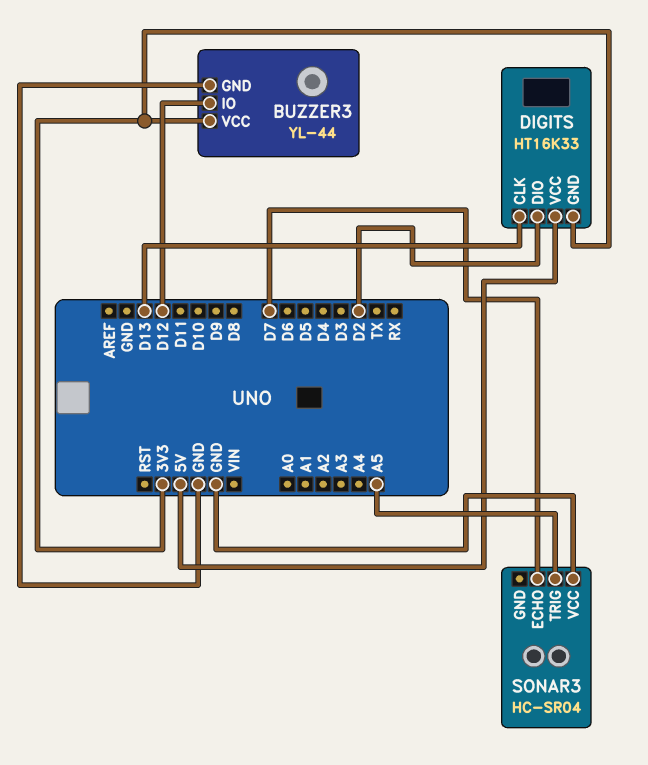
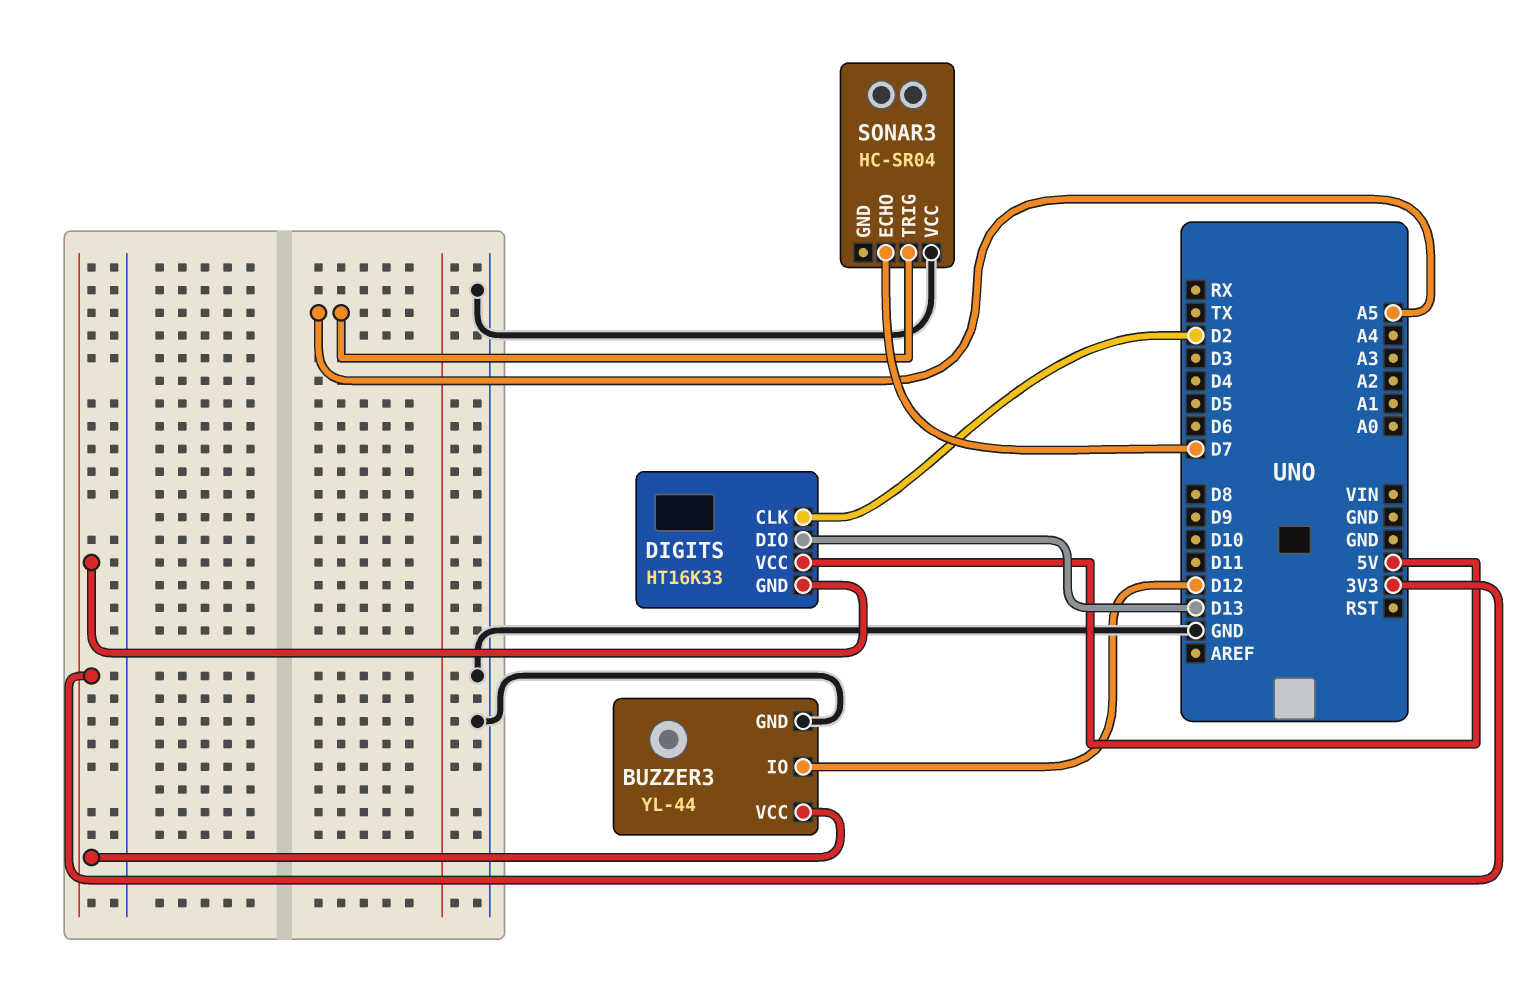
DIGITS pin CLK: D13 -> D2
DIGITS pin DIO: D2 -> D13

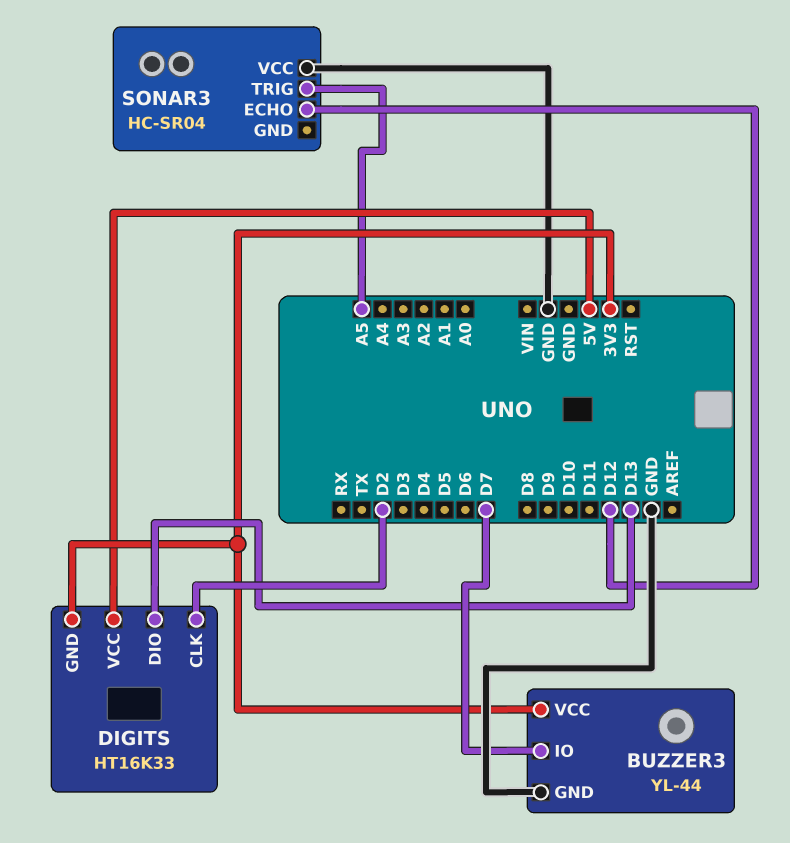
BUZZER3 pin IO: D12 -> D7
SONAR3 pin ECHO: D7 -> D12

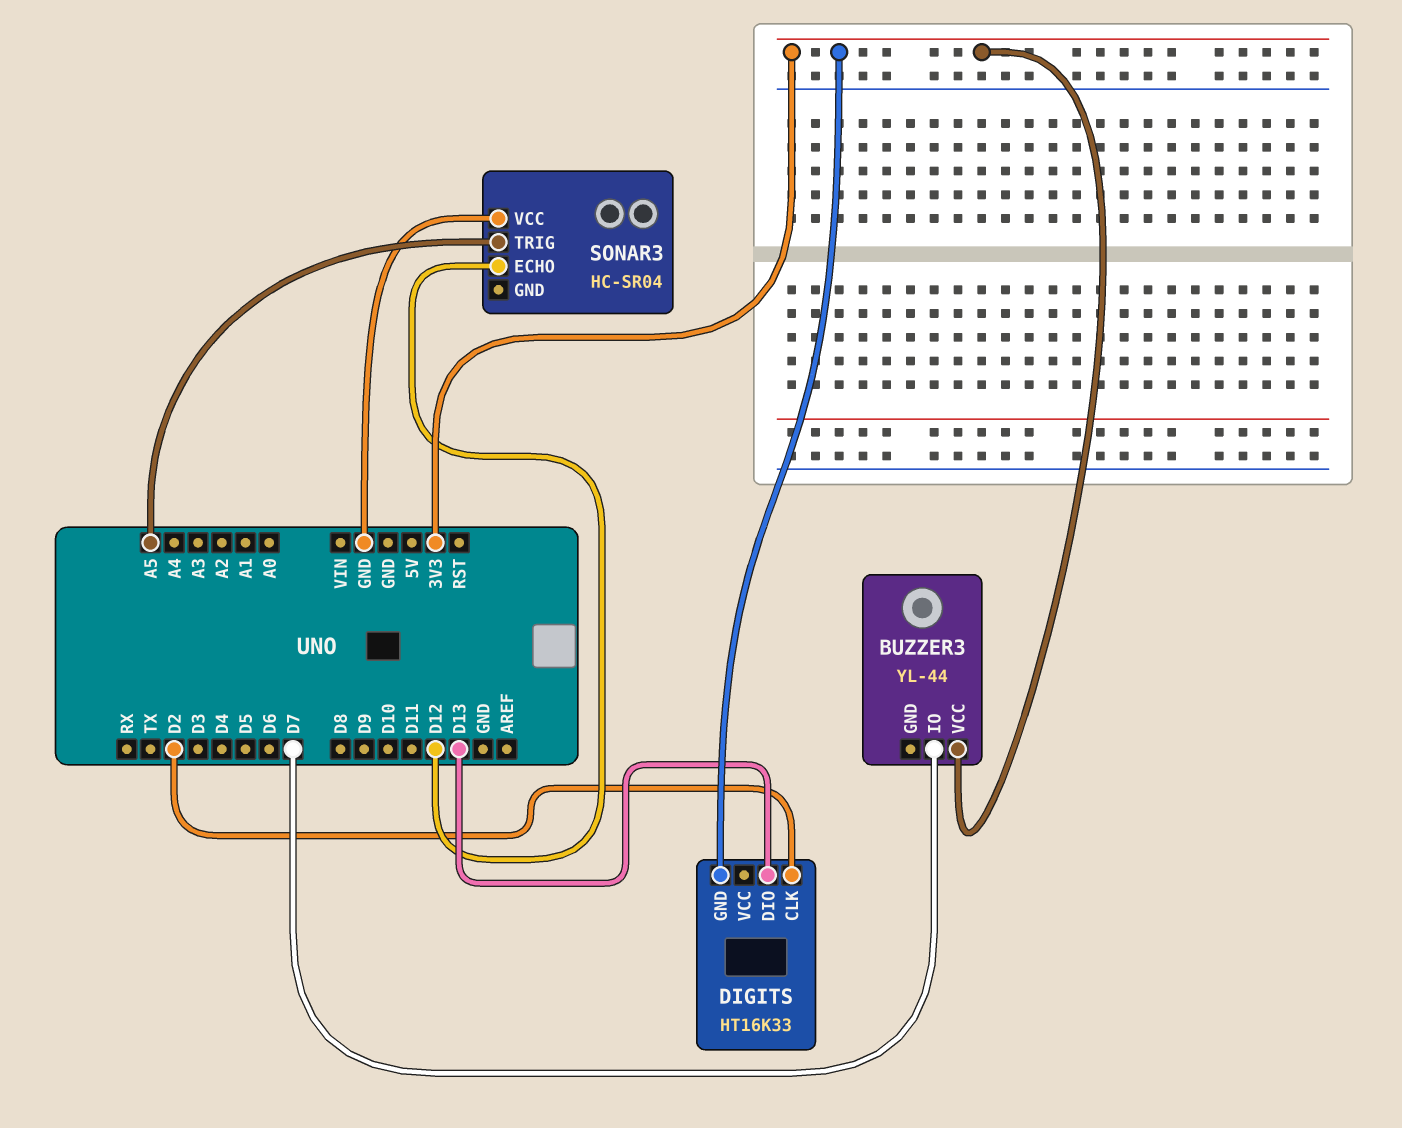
BUZZER3 pin GND: GND -> none
DIGITS pin VCC: 5V -> none

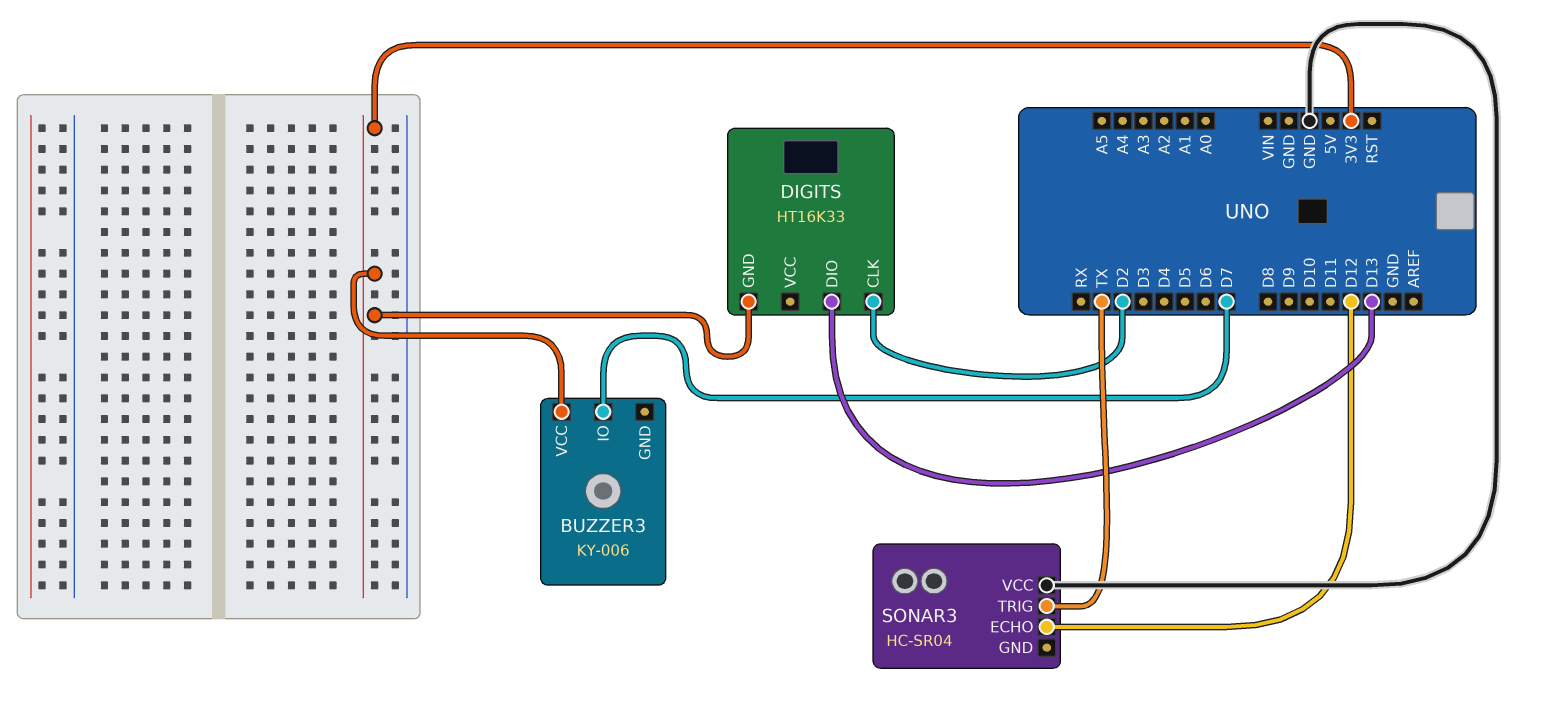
BUZZER3: YL-44 -> KY-006
SONAR3 pin TRIG: A5 -> TX

